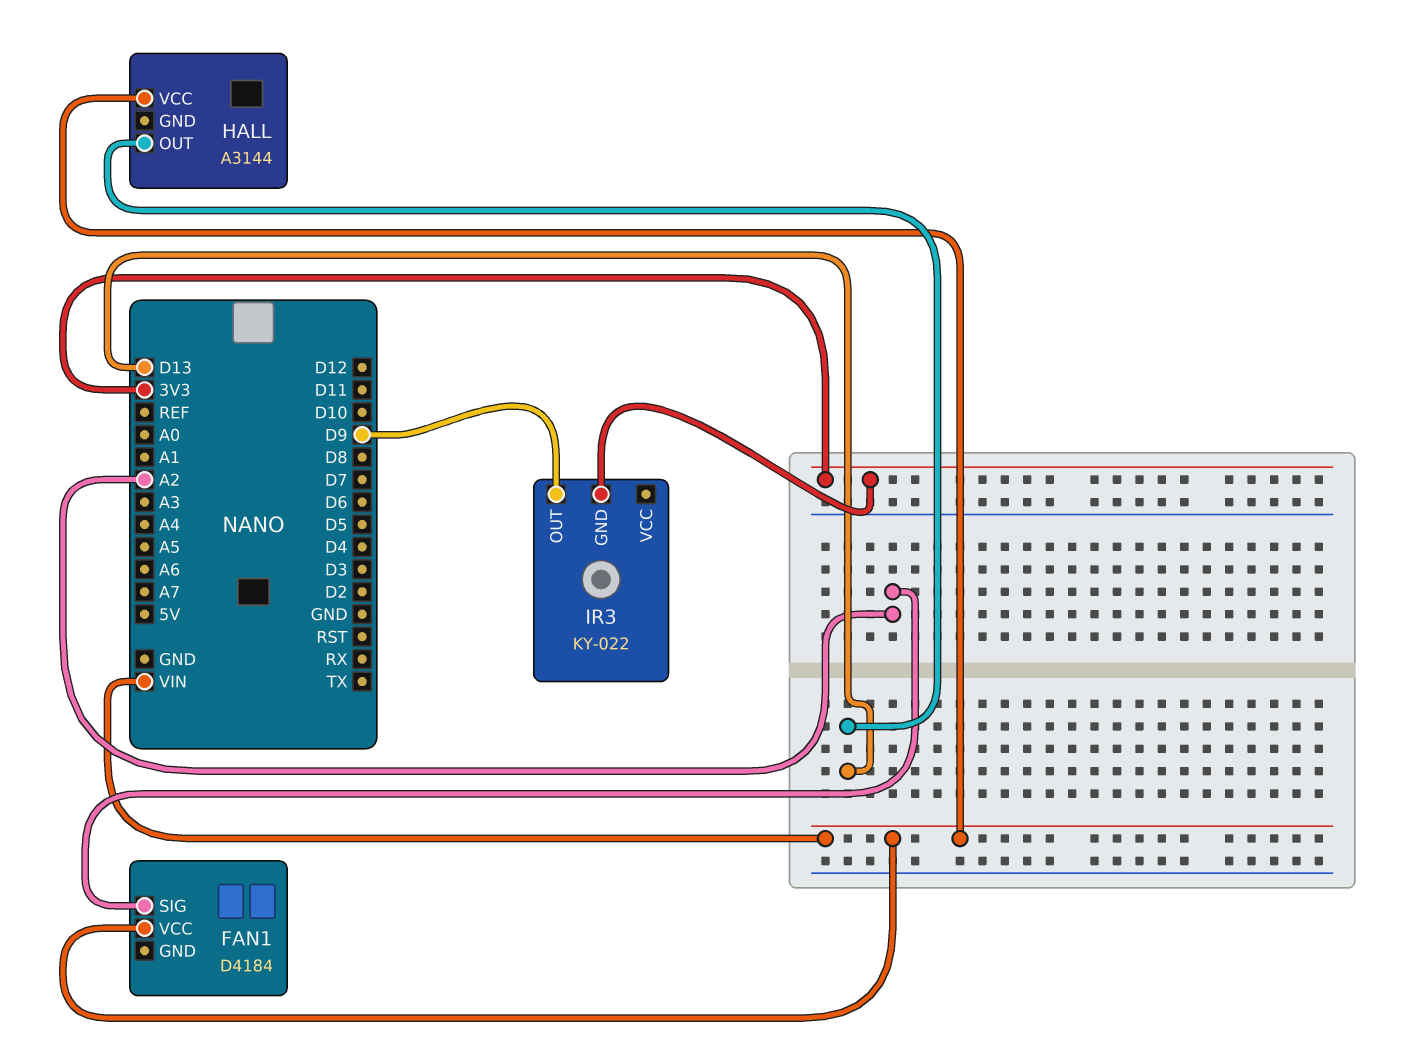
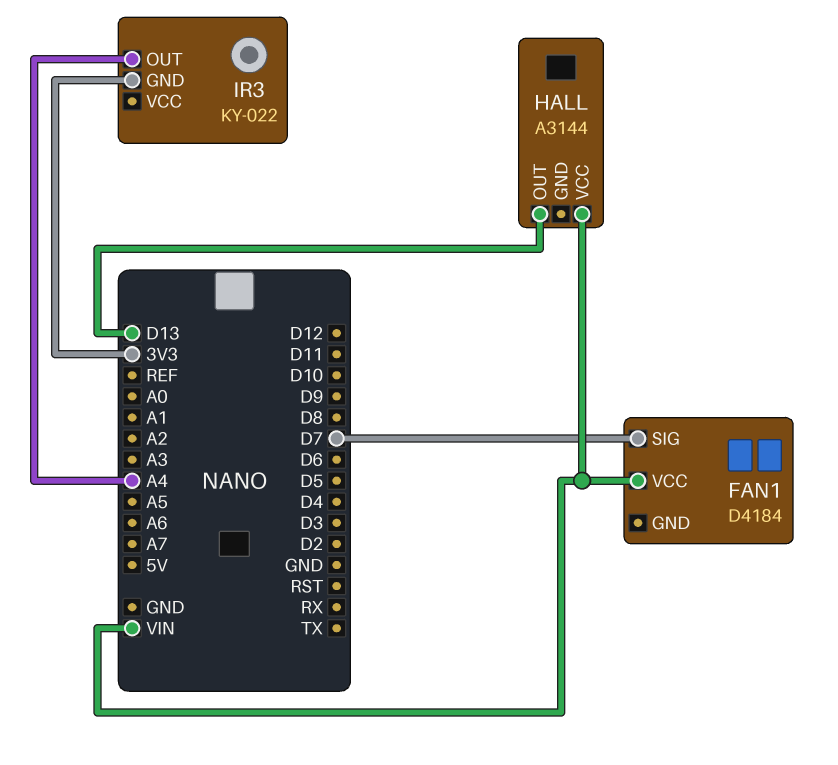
FAN1 pin SIG: A2 -> D7
IR3 pin OUT: D9 -> A4

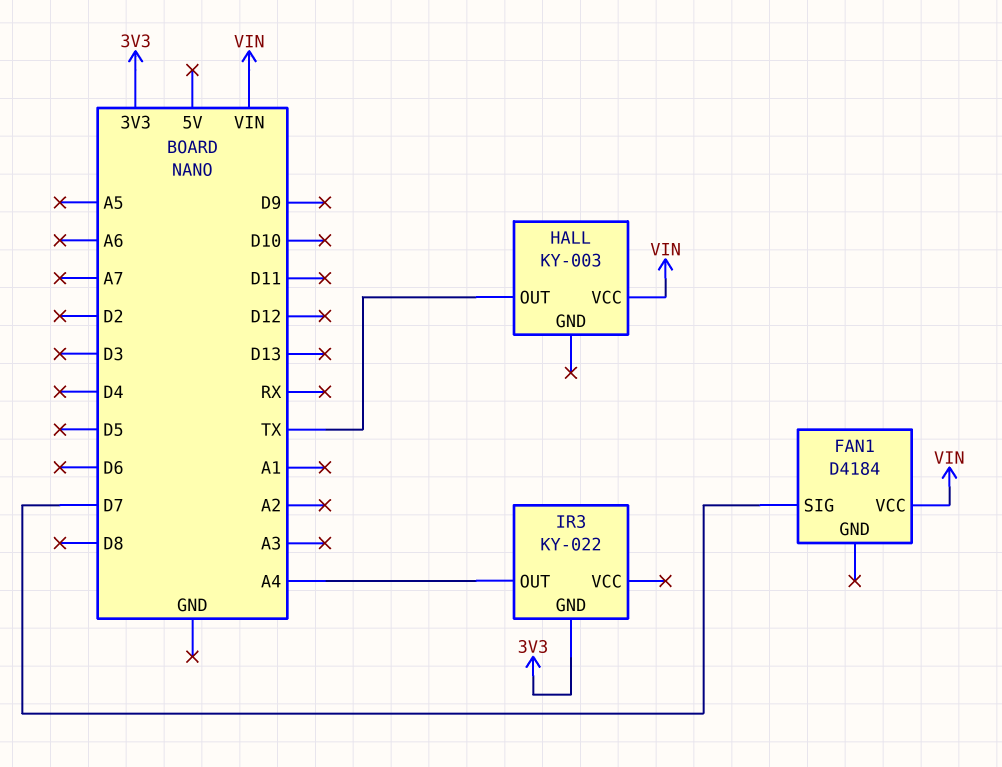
HALL: A3144 -> KY-003
HALL pin OUT: D13 -> TX

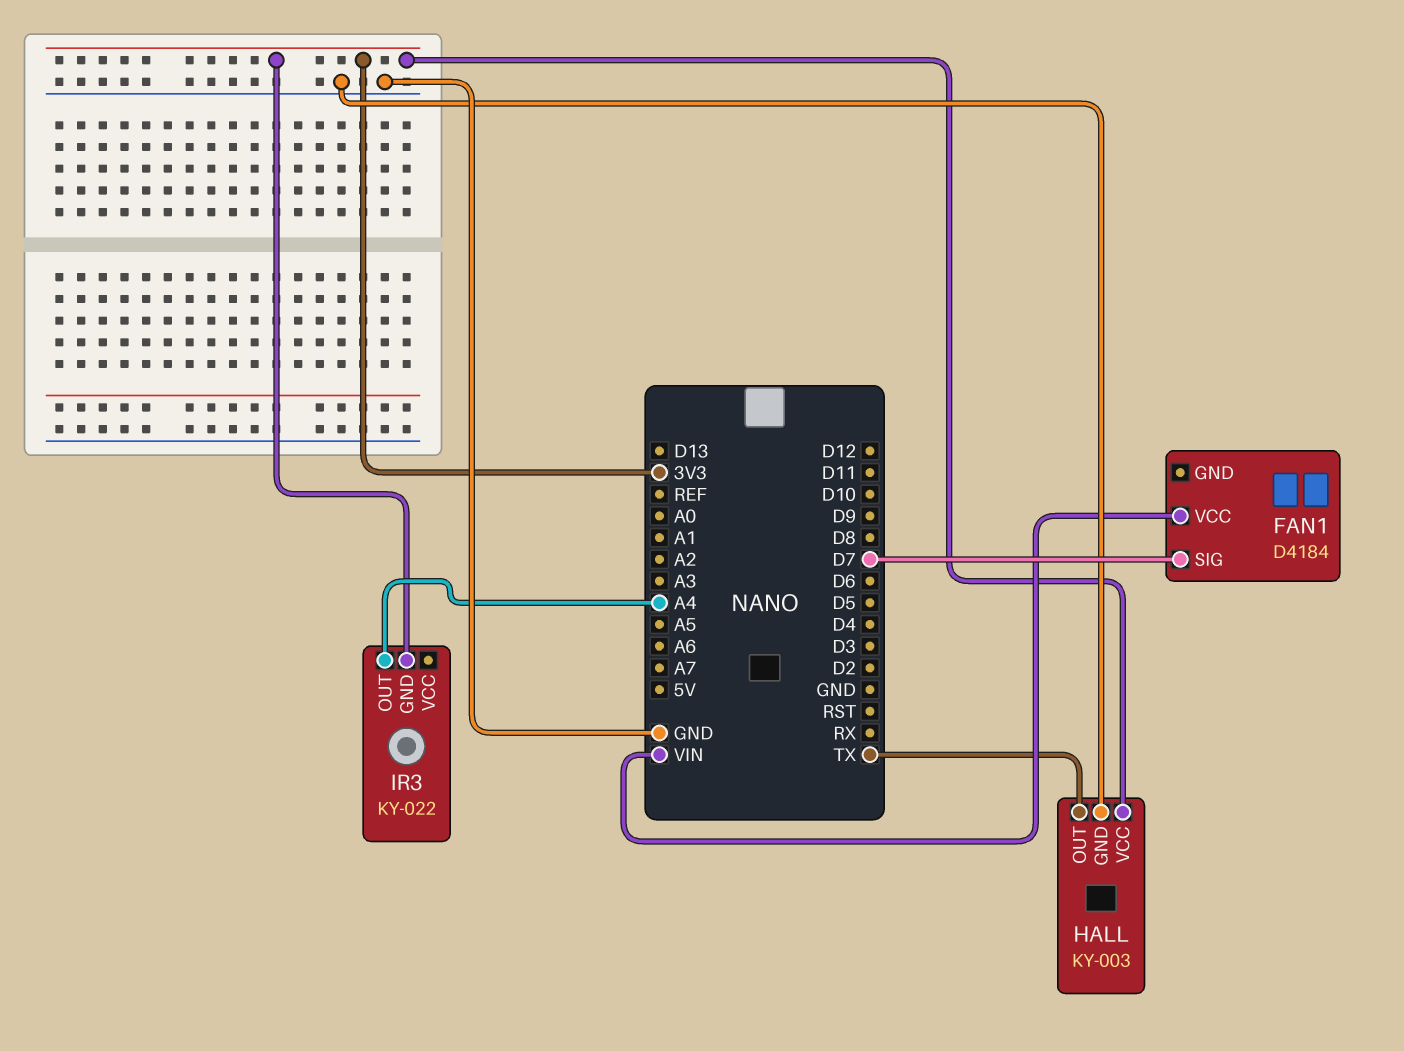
HALL pin GND: none -> GND
HALL pin VCC: VIN -> 3V3

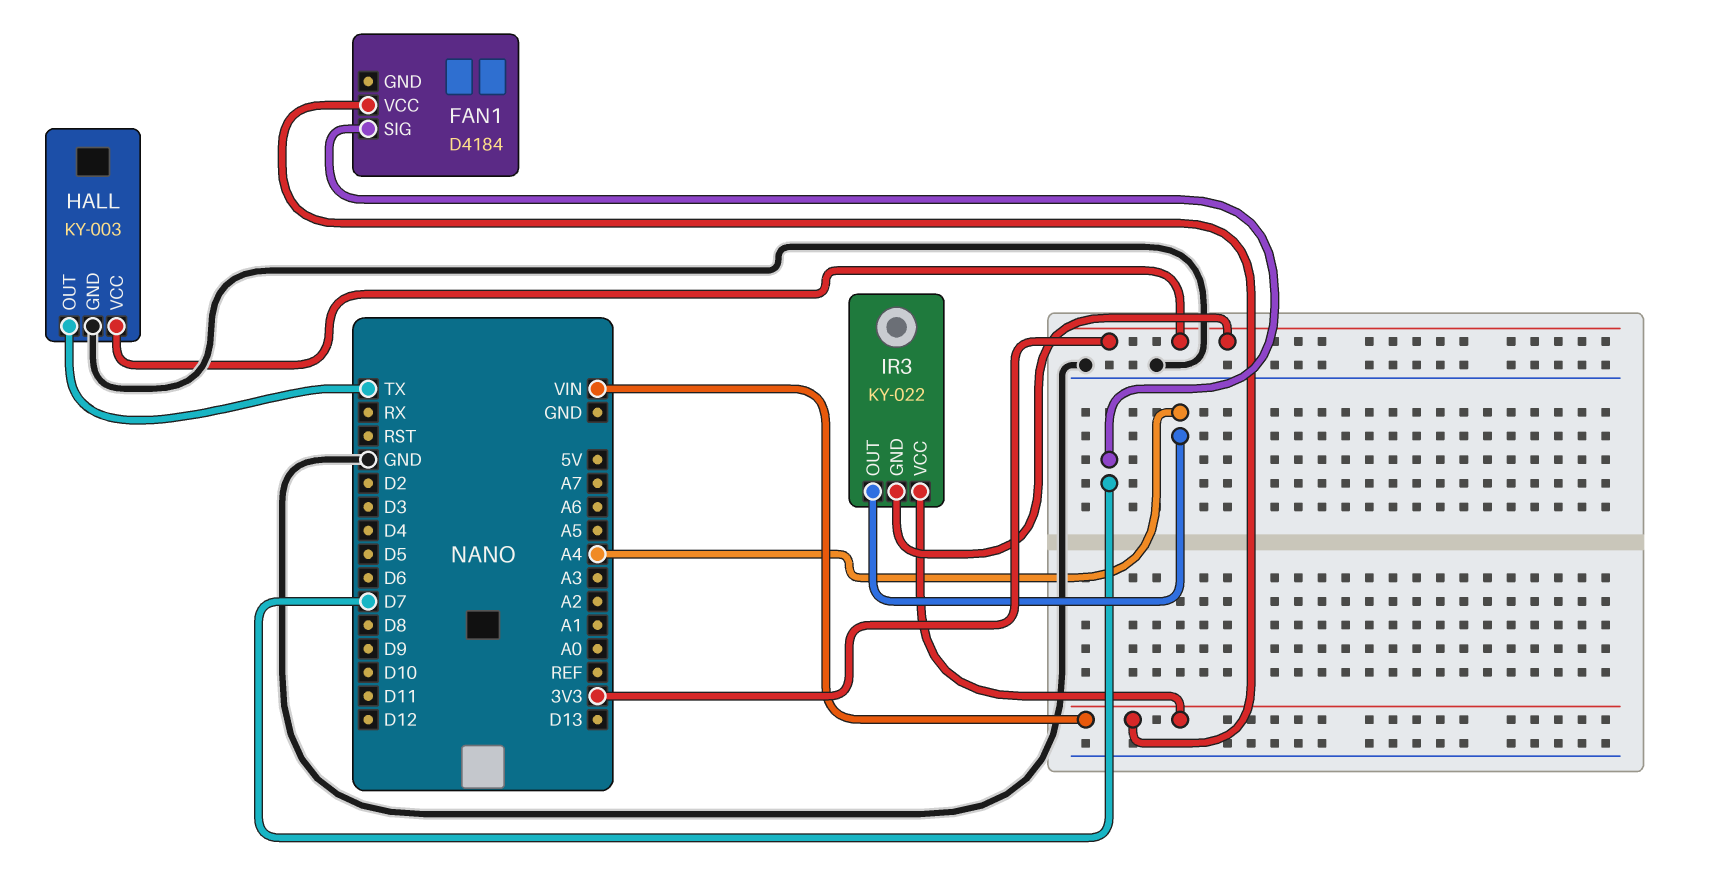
IR3 pin VCC: none -> VIN

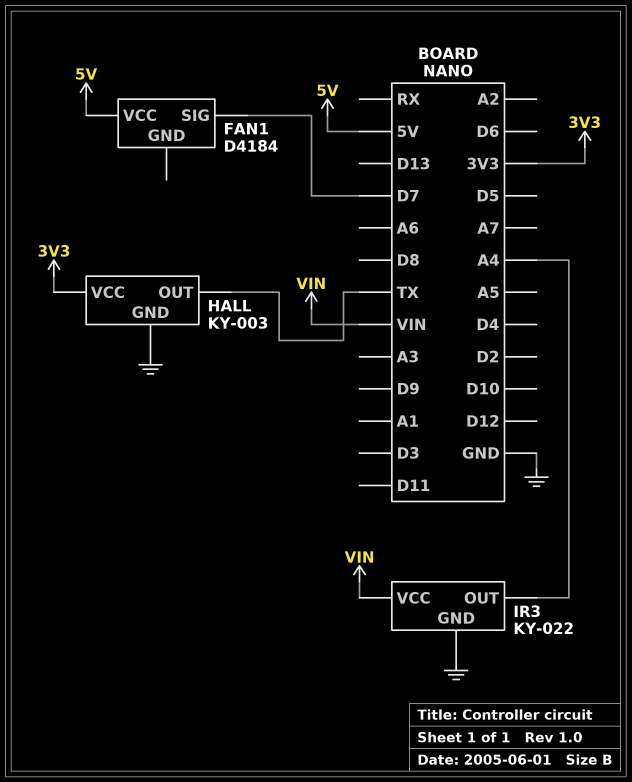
FAN1 pin VCC: VIN -> 5V
IR3 pin GND: 3V3 -> GND

